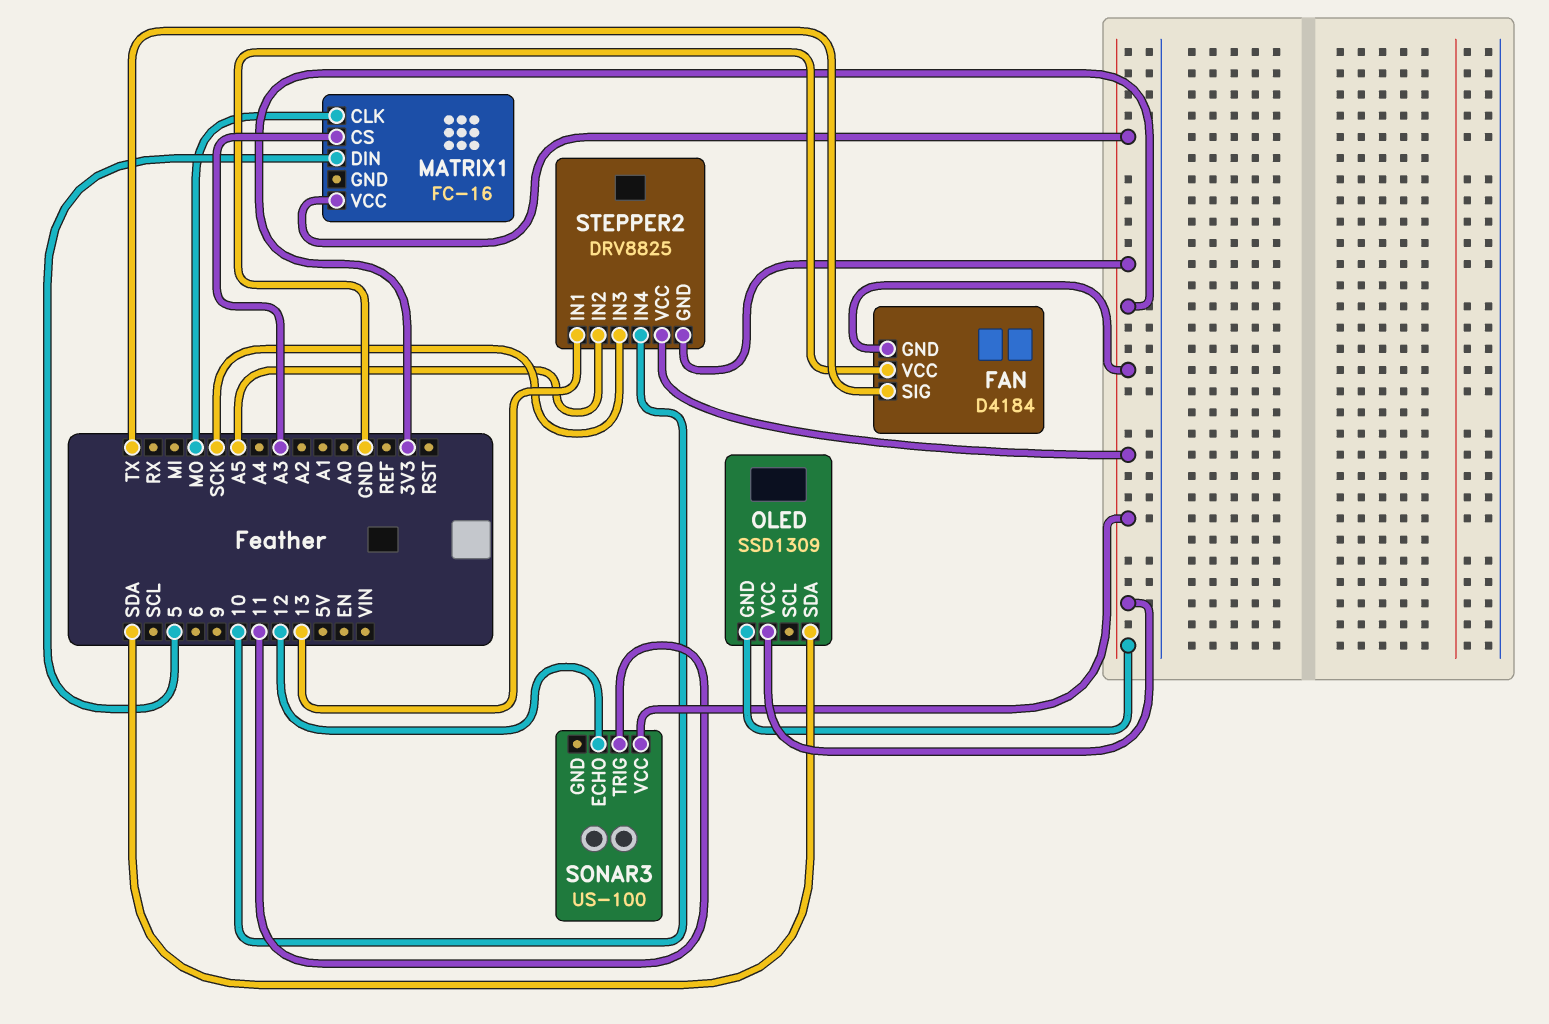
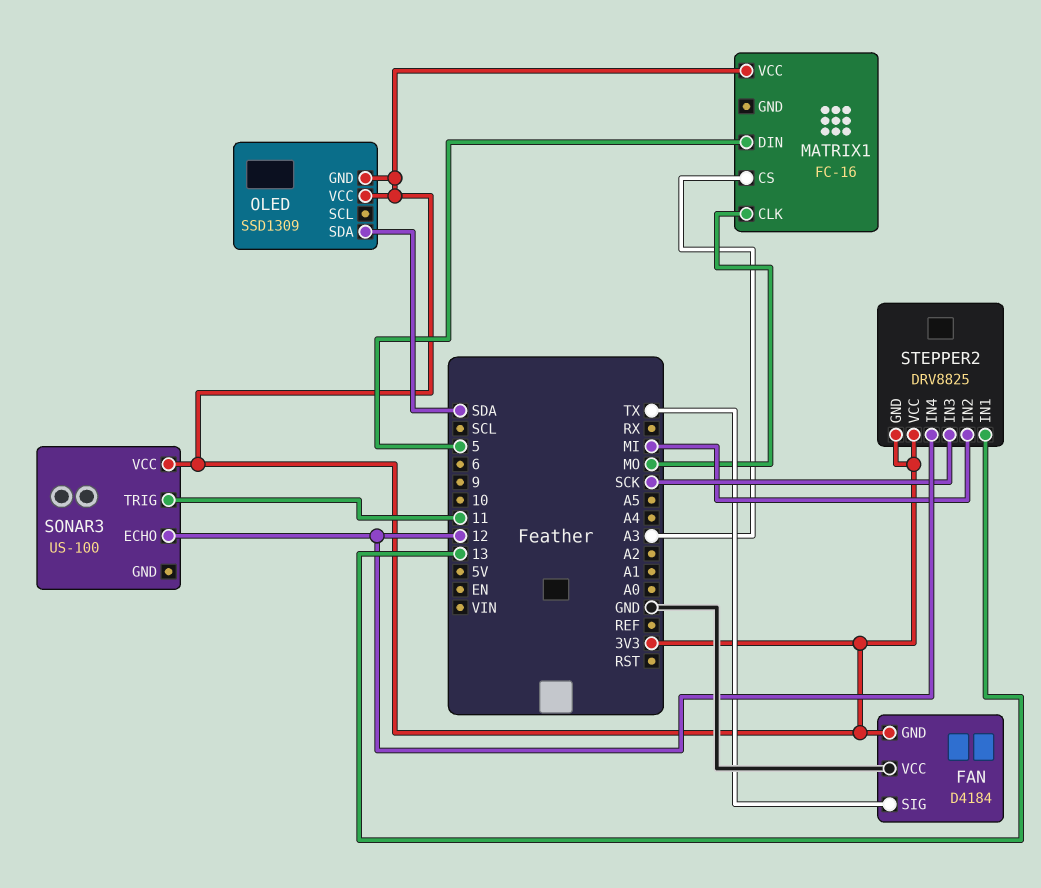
STEPPER2 pin IN2: A5 -> MI
STEPPER2 pin IN4: 10 -> 12

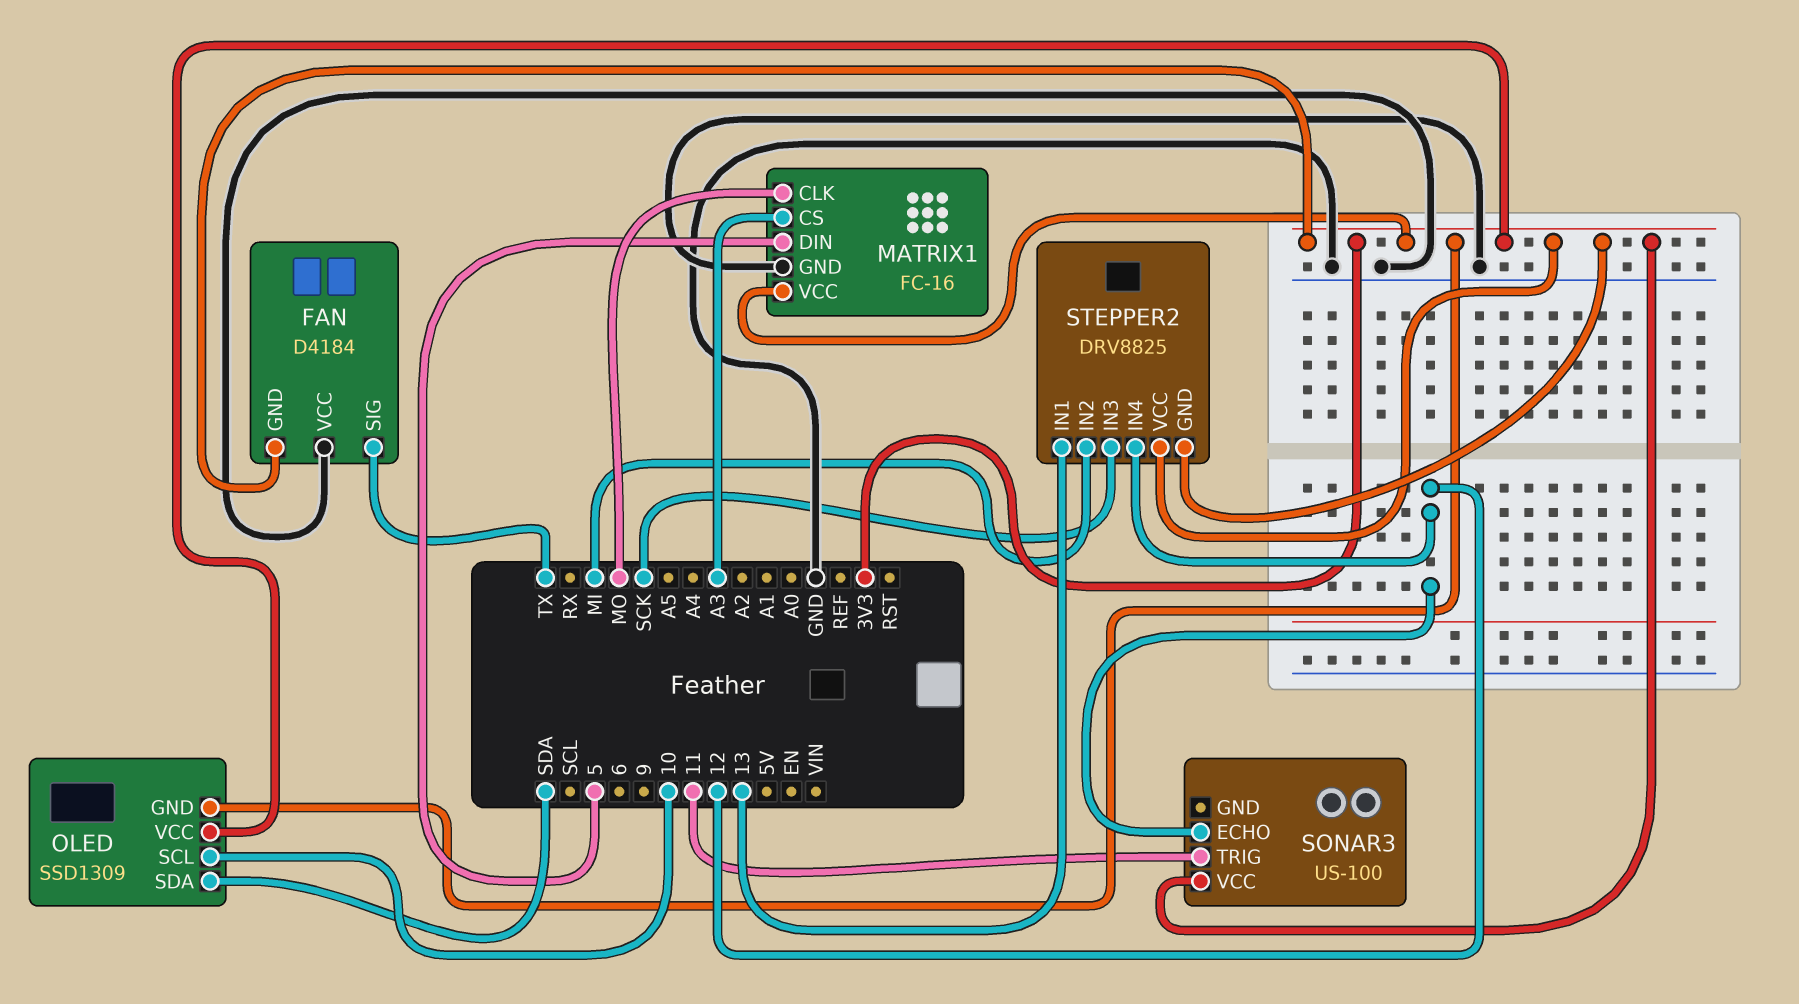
MATRIX1 pin GND: none -> GND
OLED pin SCL: none -> 10

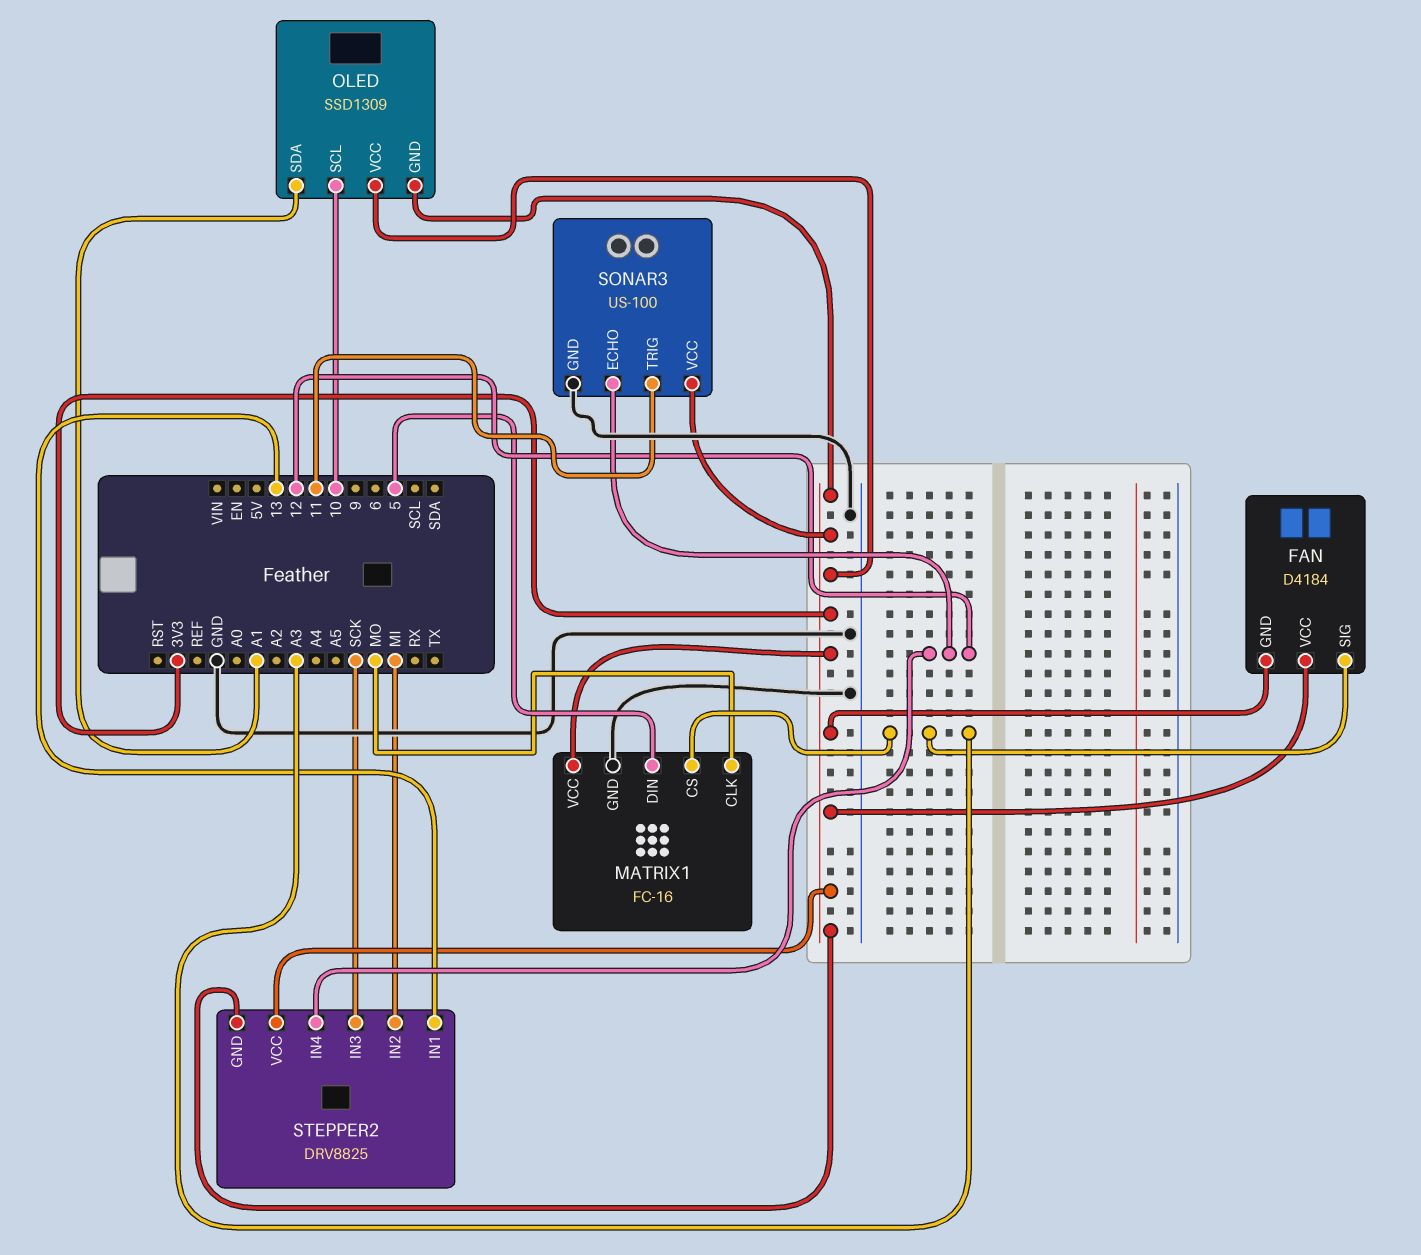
FAN pin SIG: TX -> A3
FAN pin VCC: GND -> 3V3
OLED pin SDA: SDA -> A1
SONAR3 pin GND: none -> GND

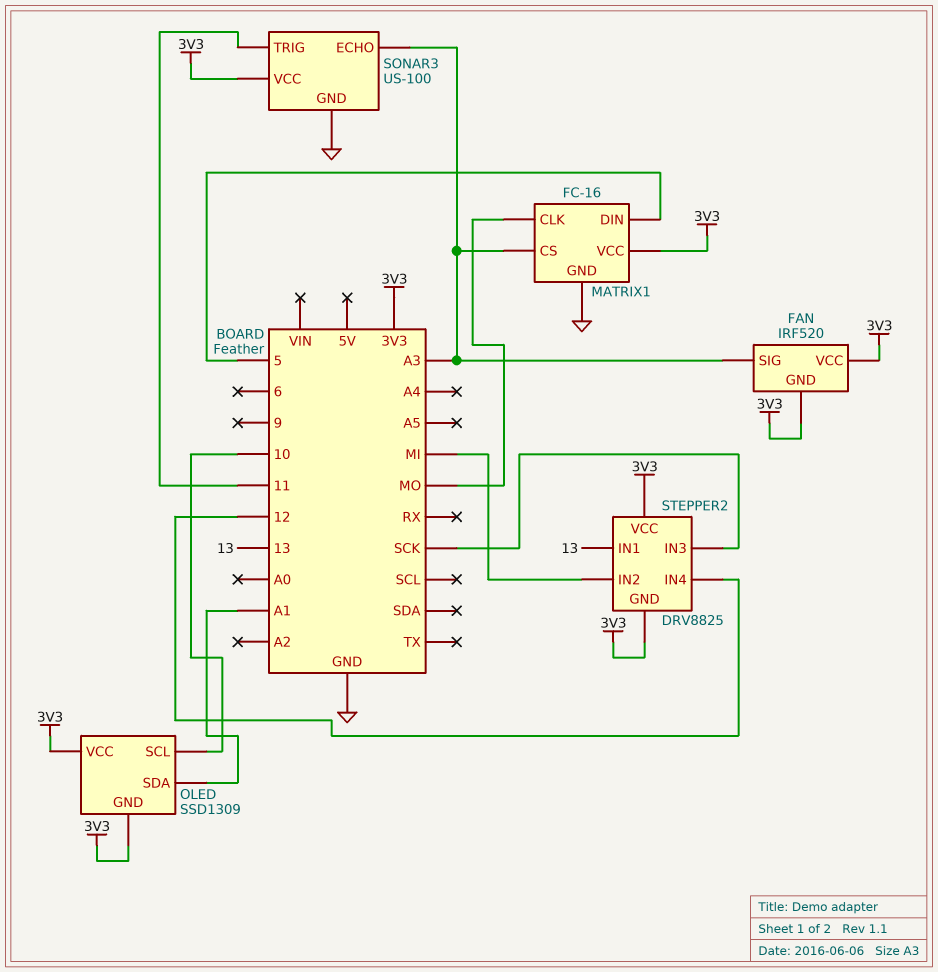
FAN: D4184 -> IRF520
SONAR3 pin ECHO: 12 -> A3

